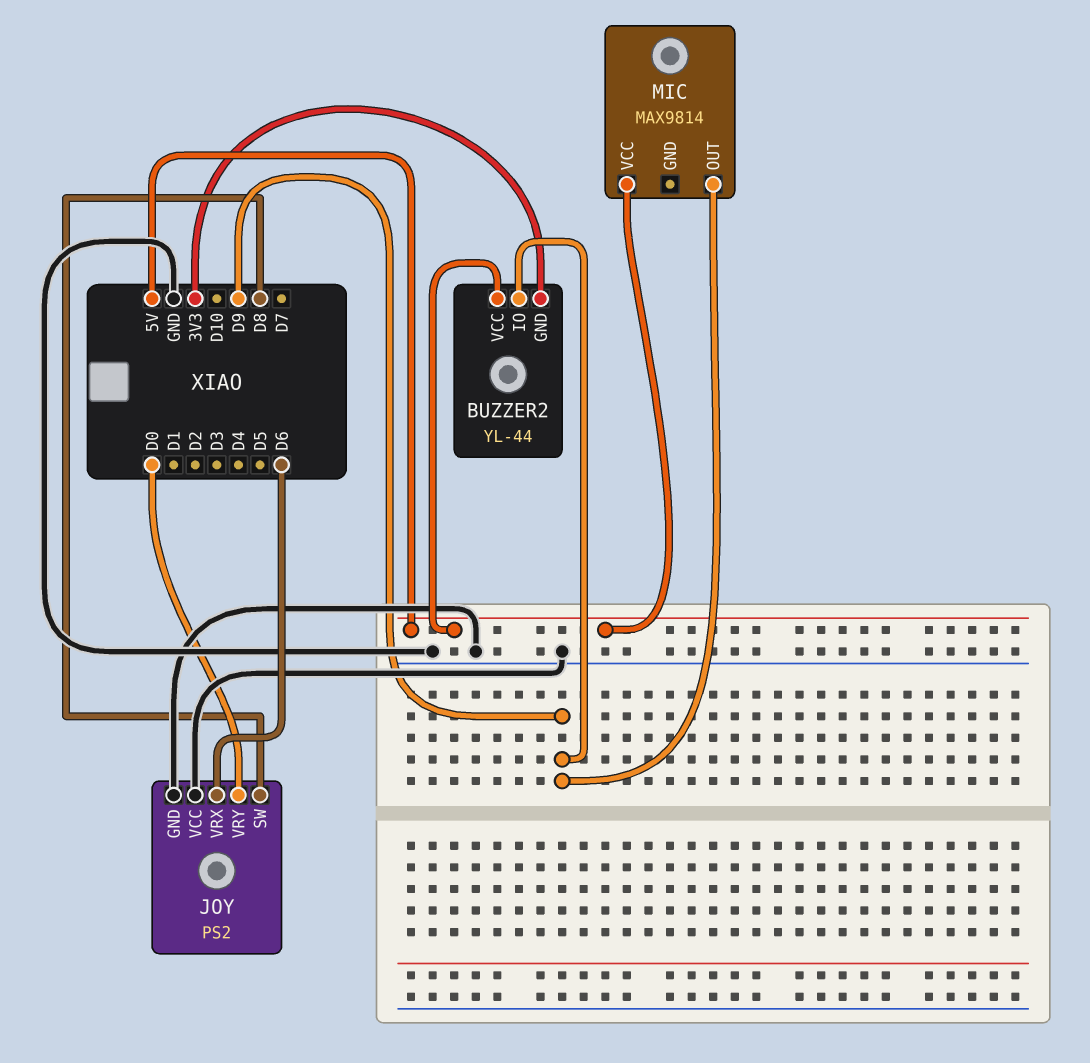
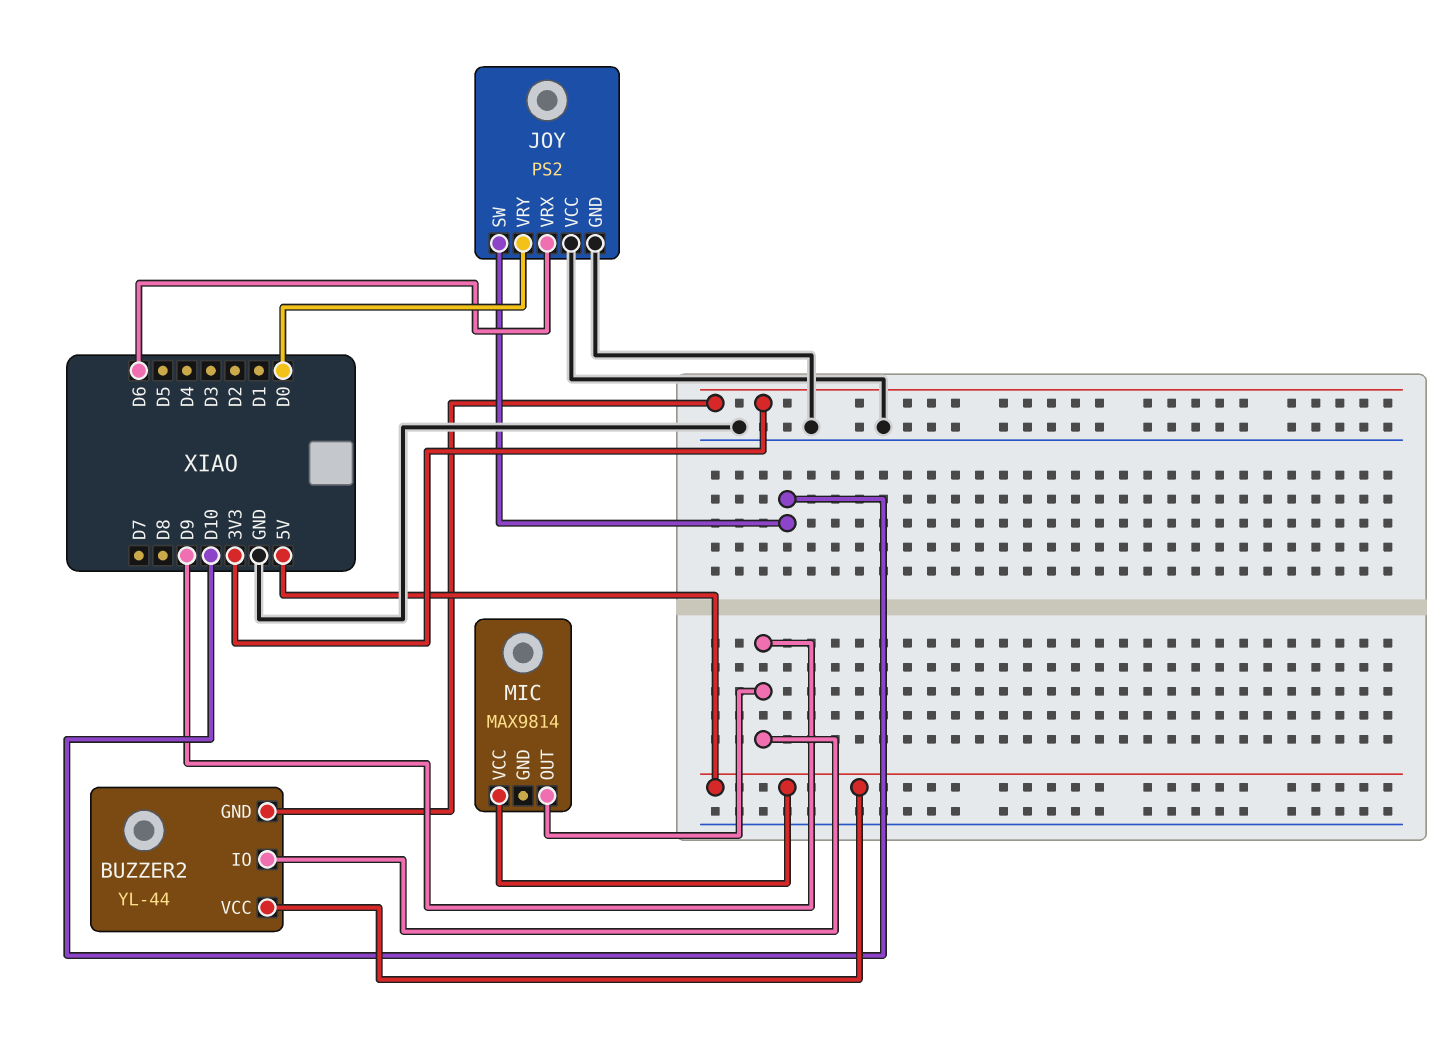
JOY pin SW: D8 -> D10

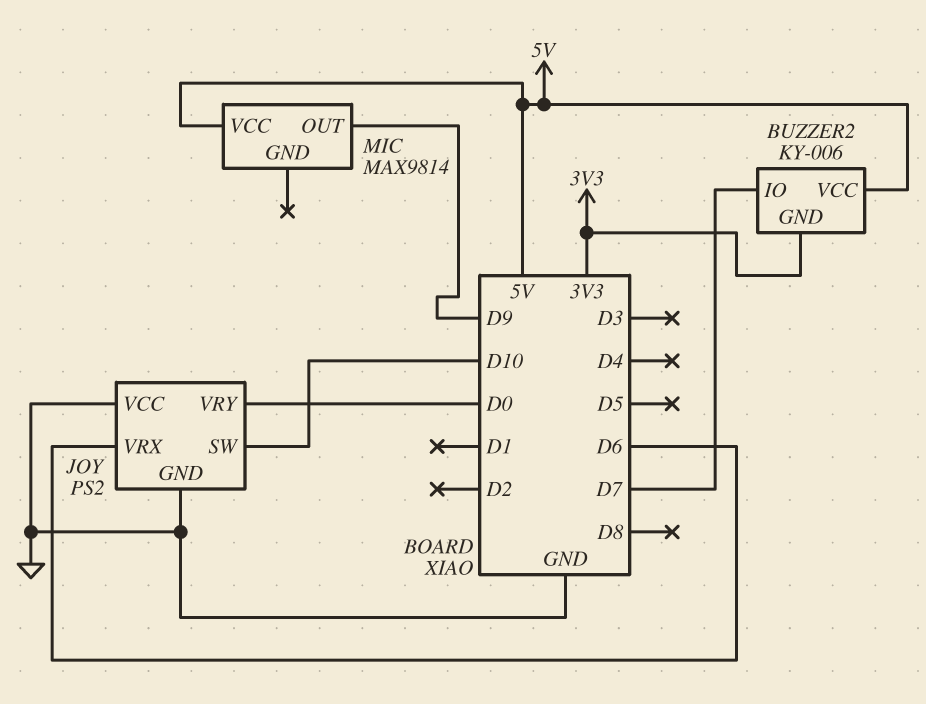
BUZZER2: YL-44 -> KY-006
BUZZER2 pin IO: D9 -> D7

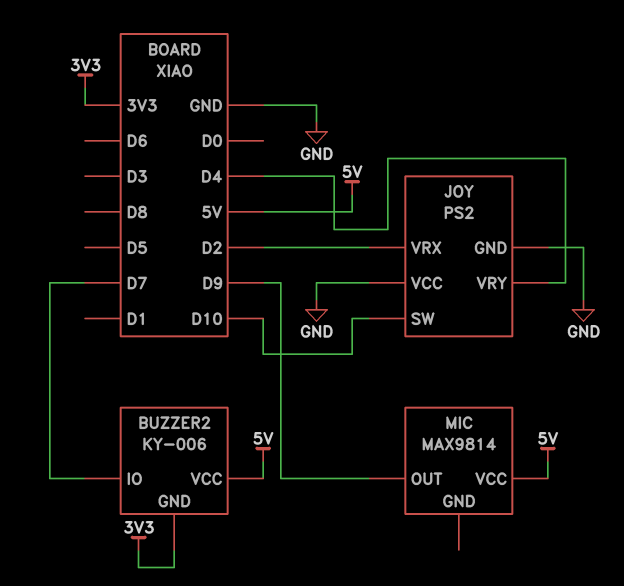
JOY pin VRX: D6 -> D2
JOY pin VRY: D0 -> D4

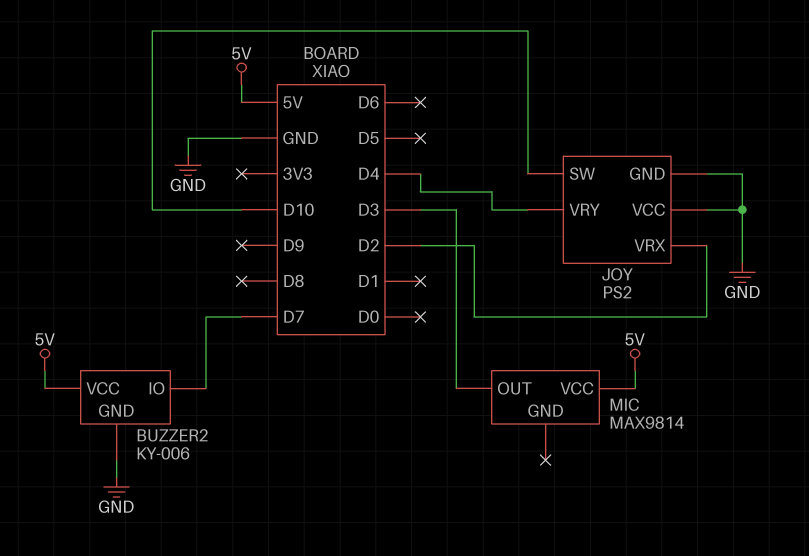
BUZZER2 pin GND: 3V3 -> GND
MIC pin OUT: D9 -> D3

